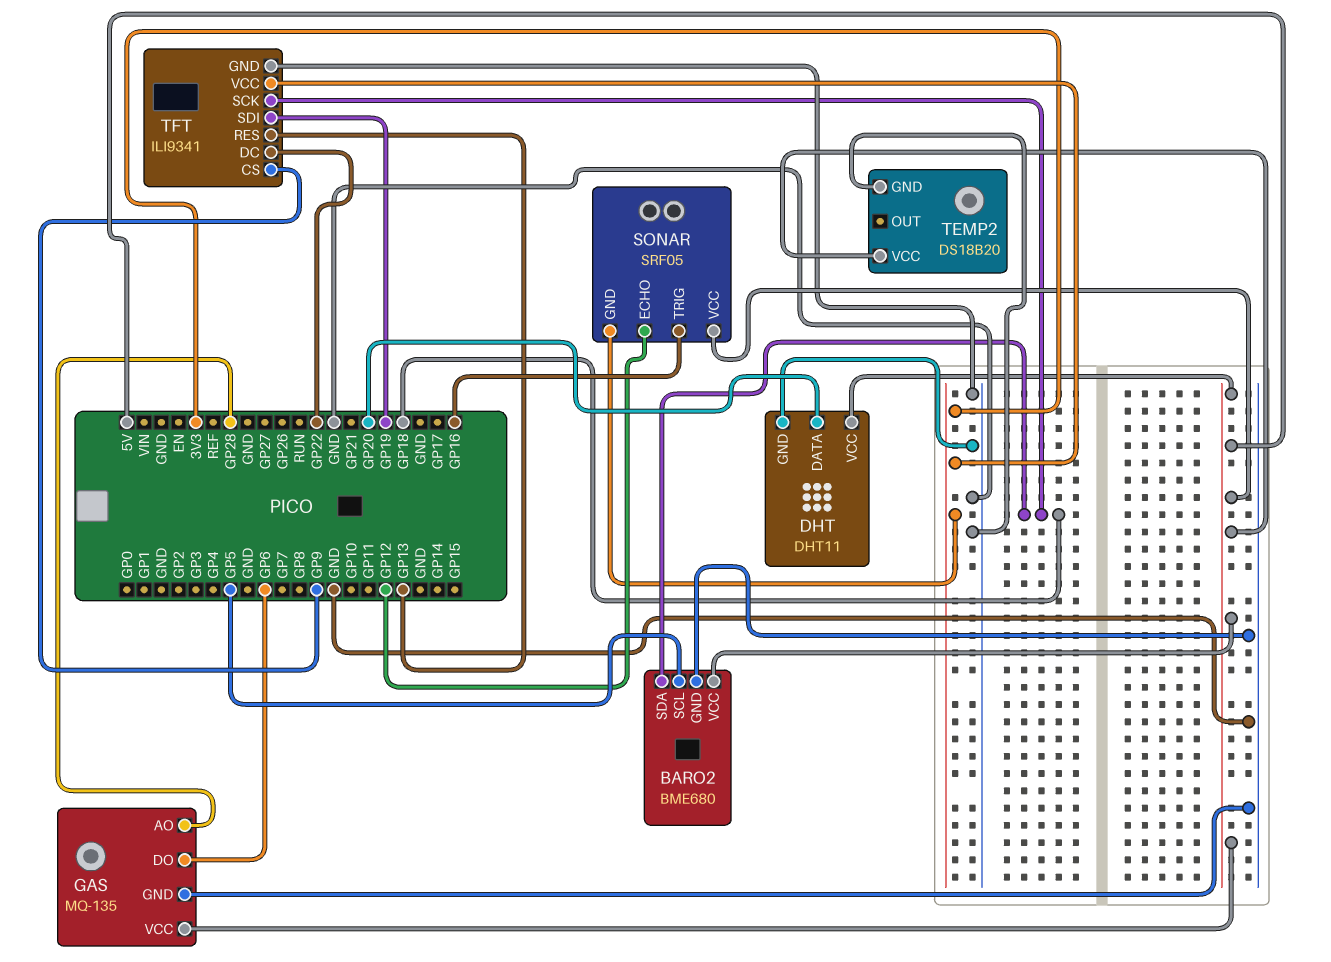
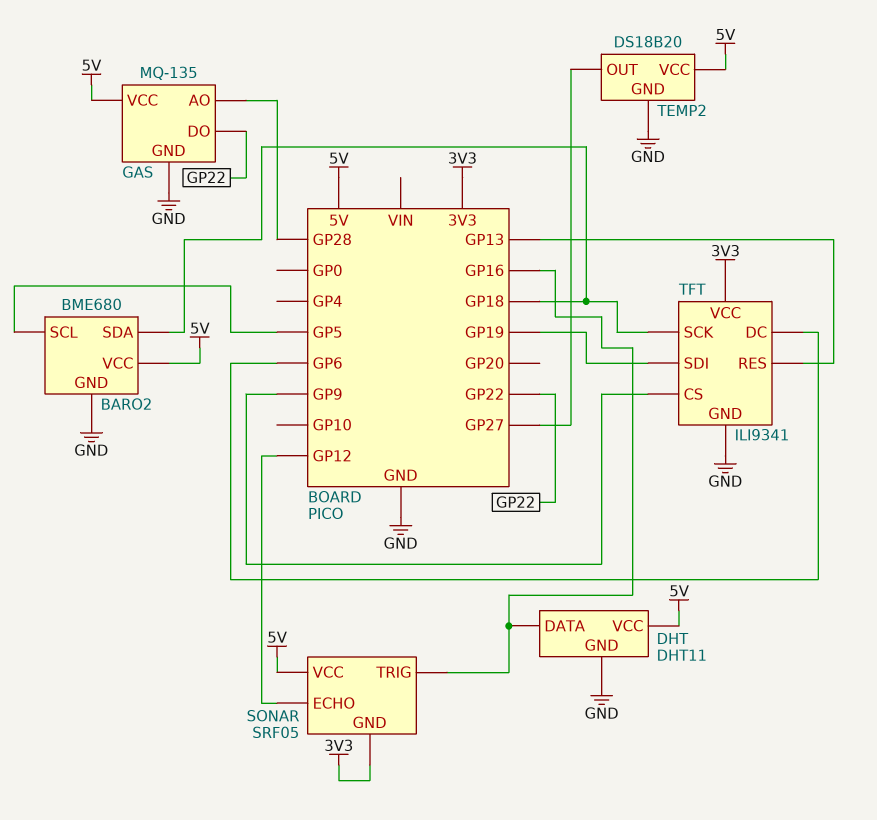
DHT pin DATA: GP20 -> GP16
GAS pin DO: GP6 -> GP22
TEMP2 pin OUT: none -> GP27
TFT pin DC: GP22 -> GP6

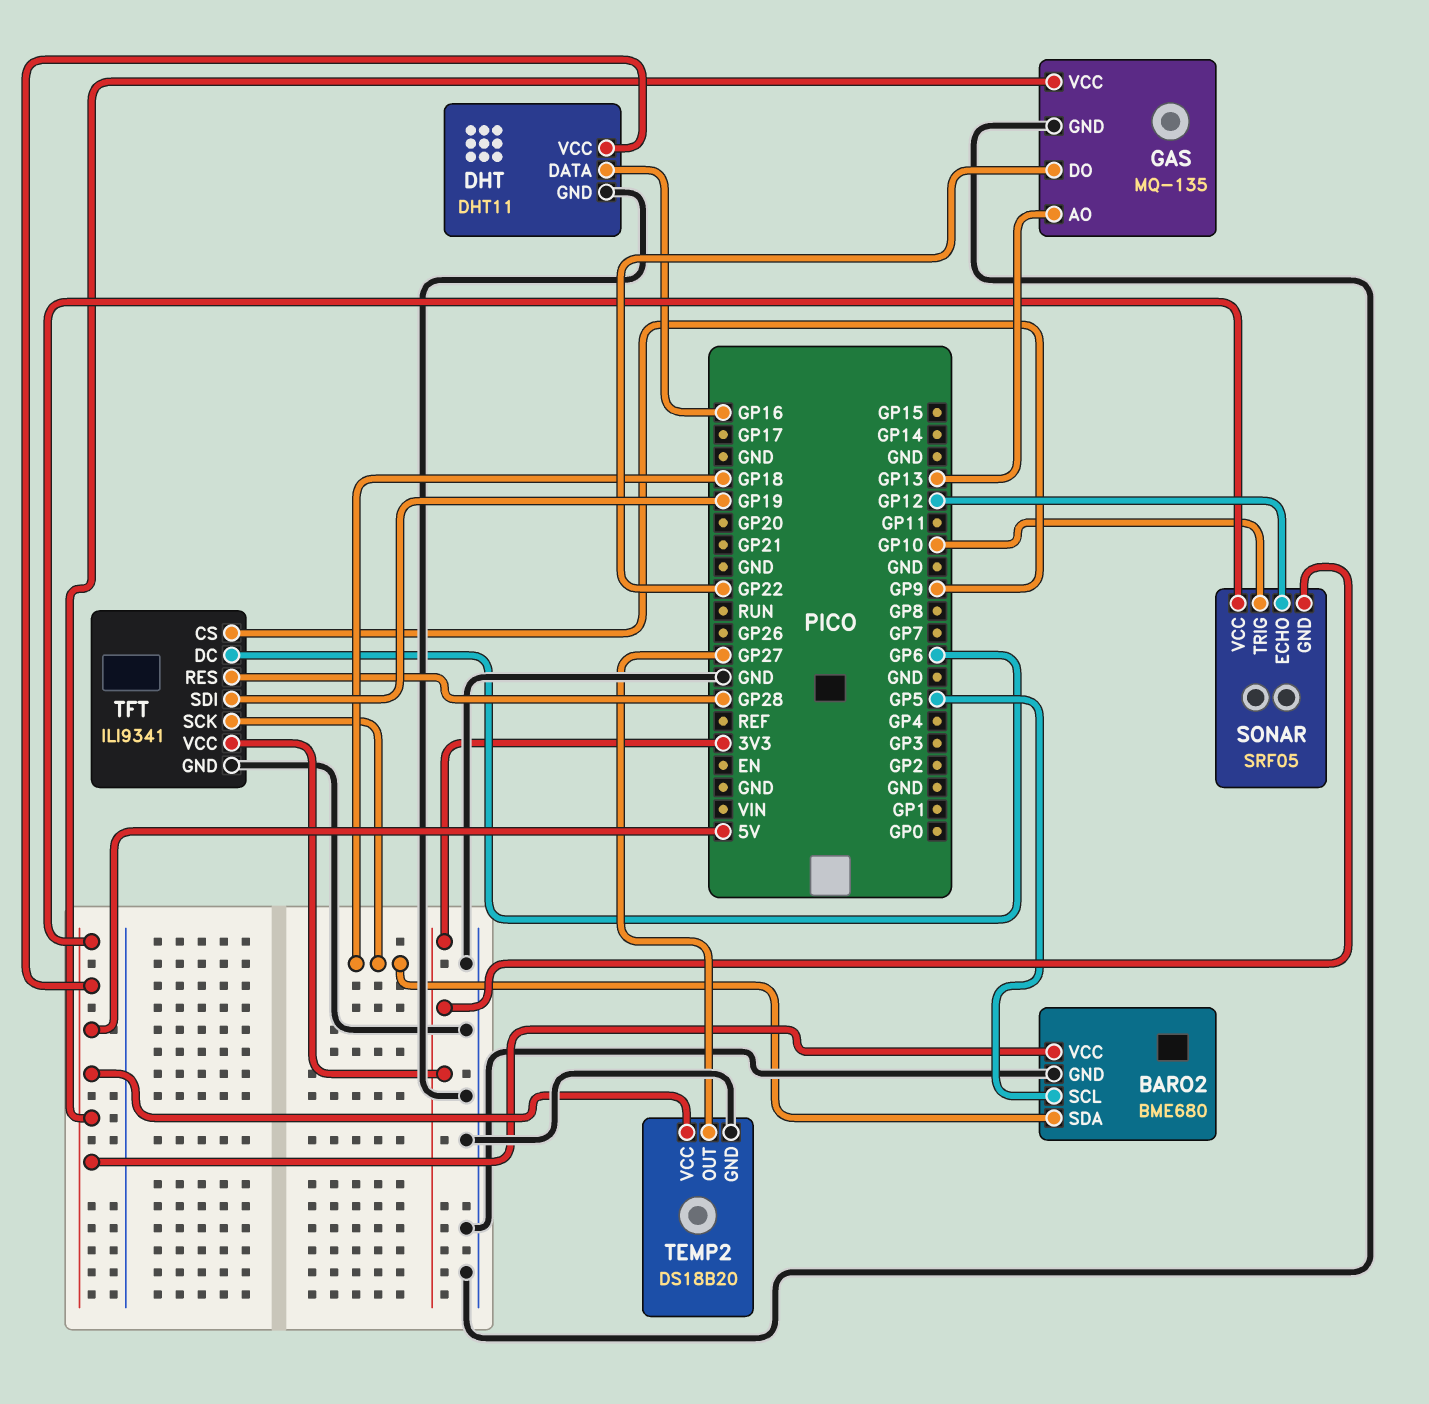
GAS pin AO: GP28 -> GP13
SONAR pin TRIG: GP16 -> GP10
TFT pin RES: GP13 -> GP28

